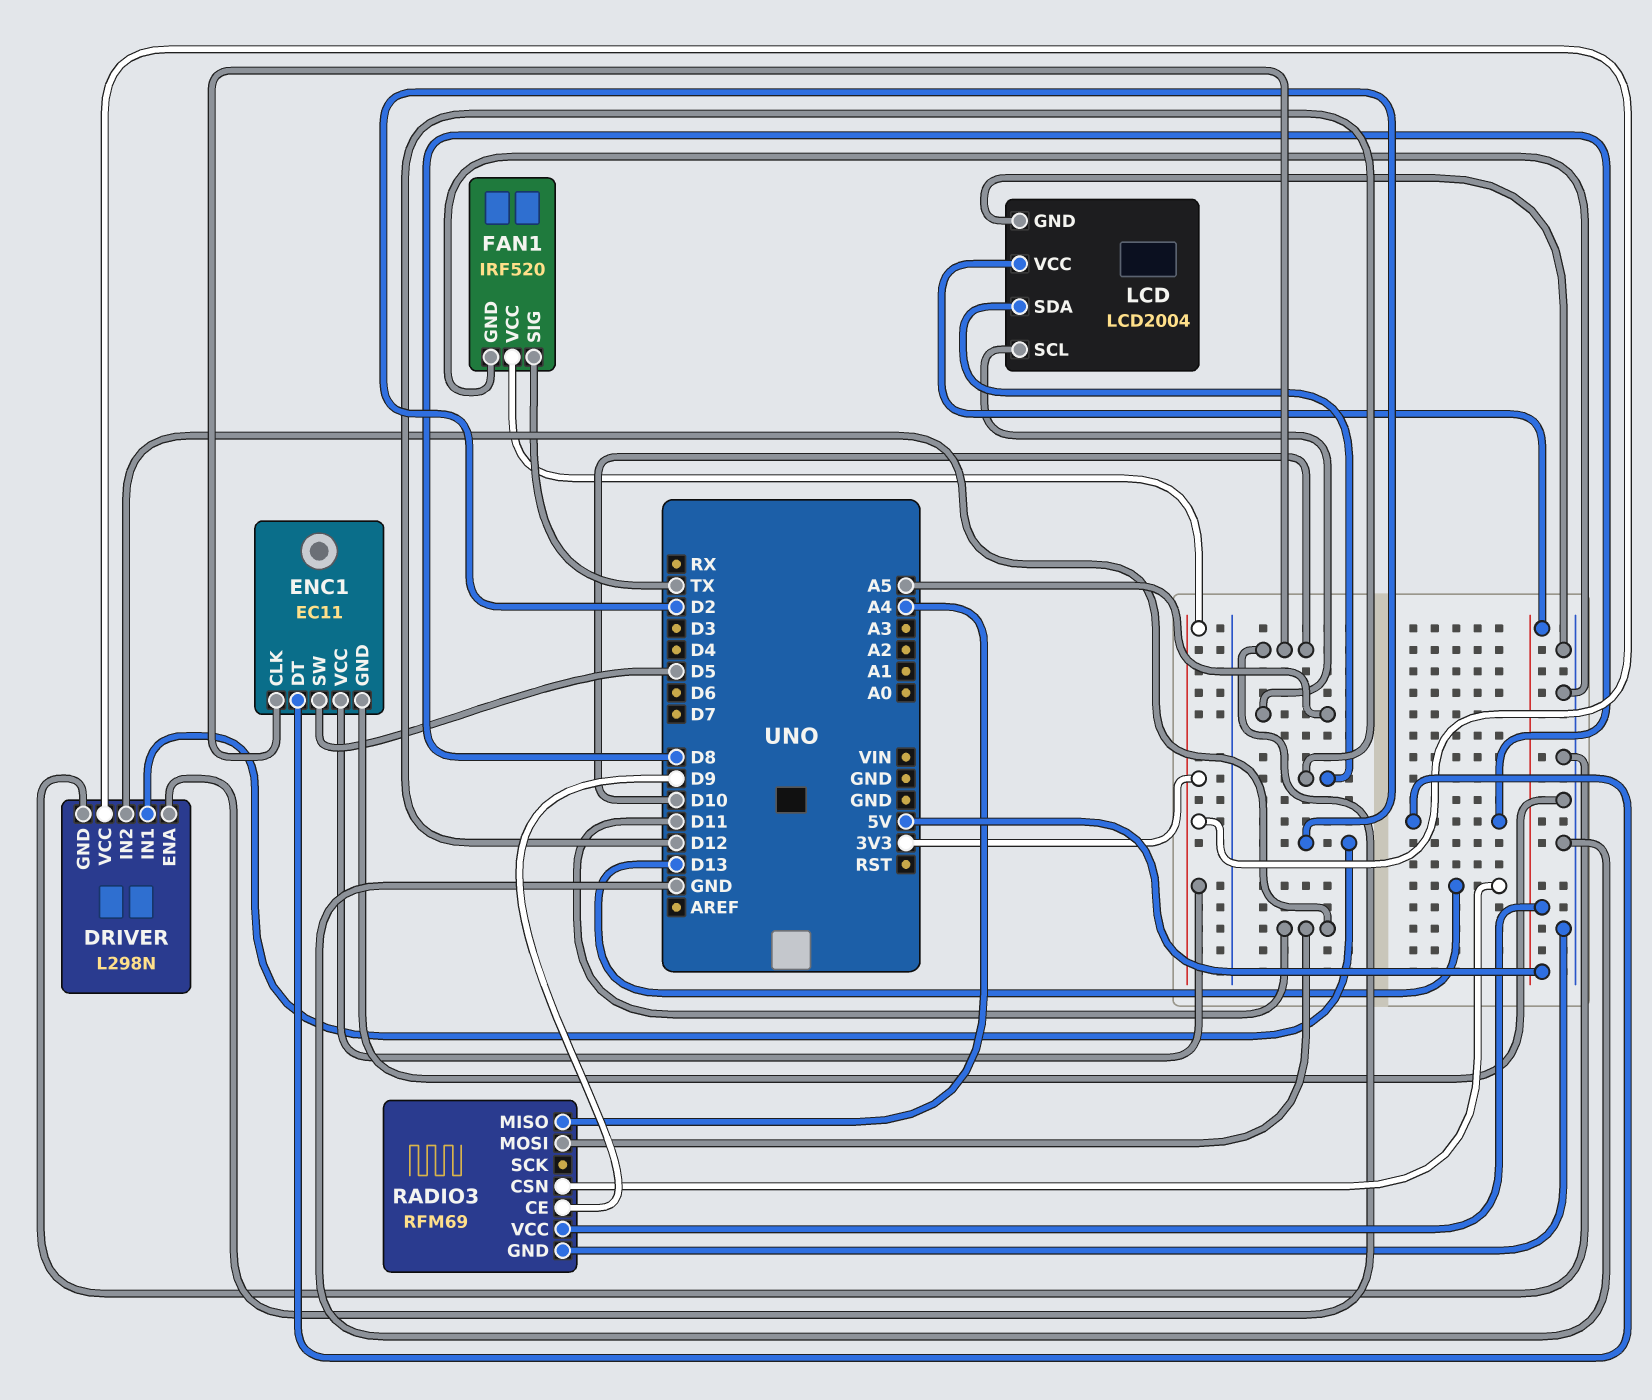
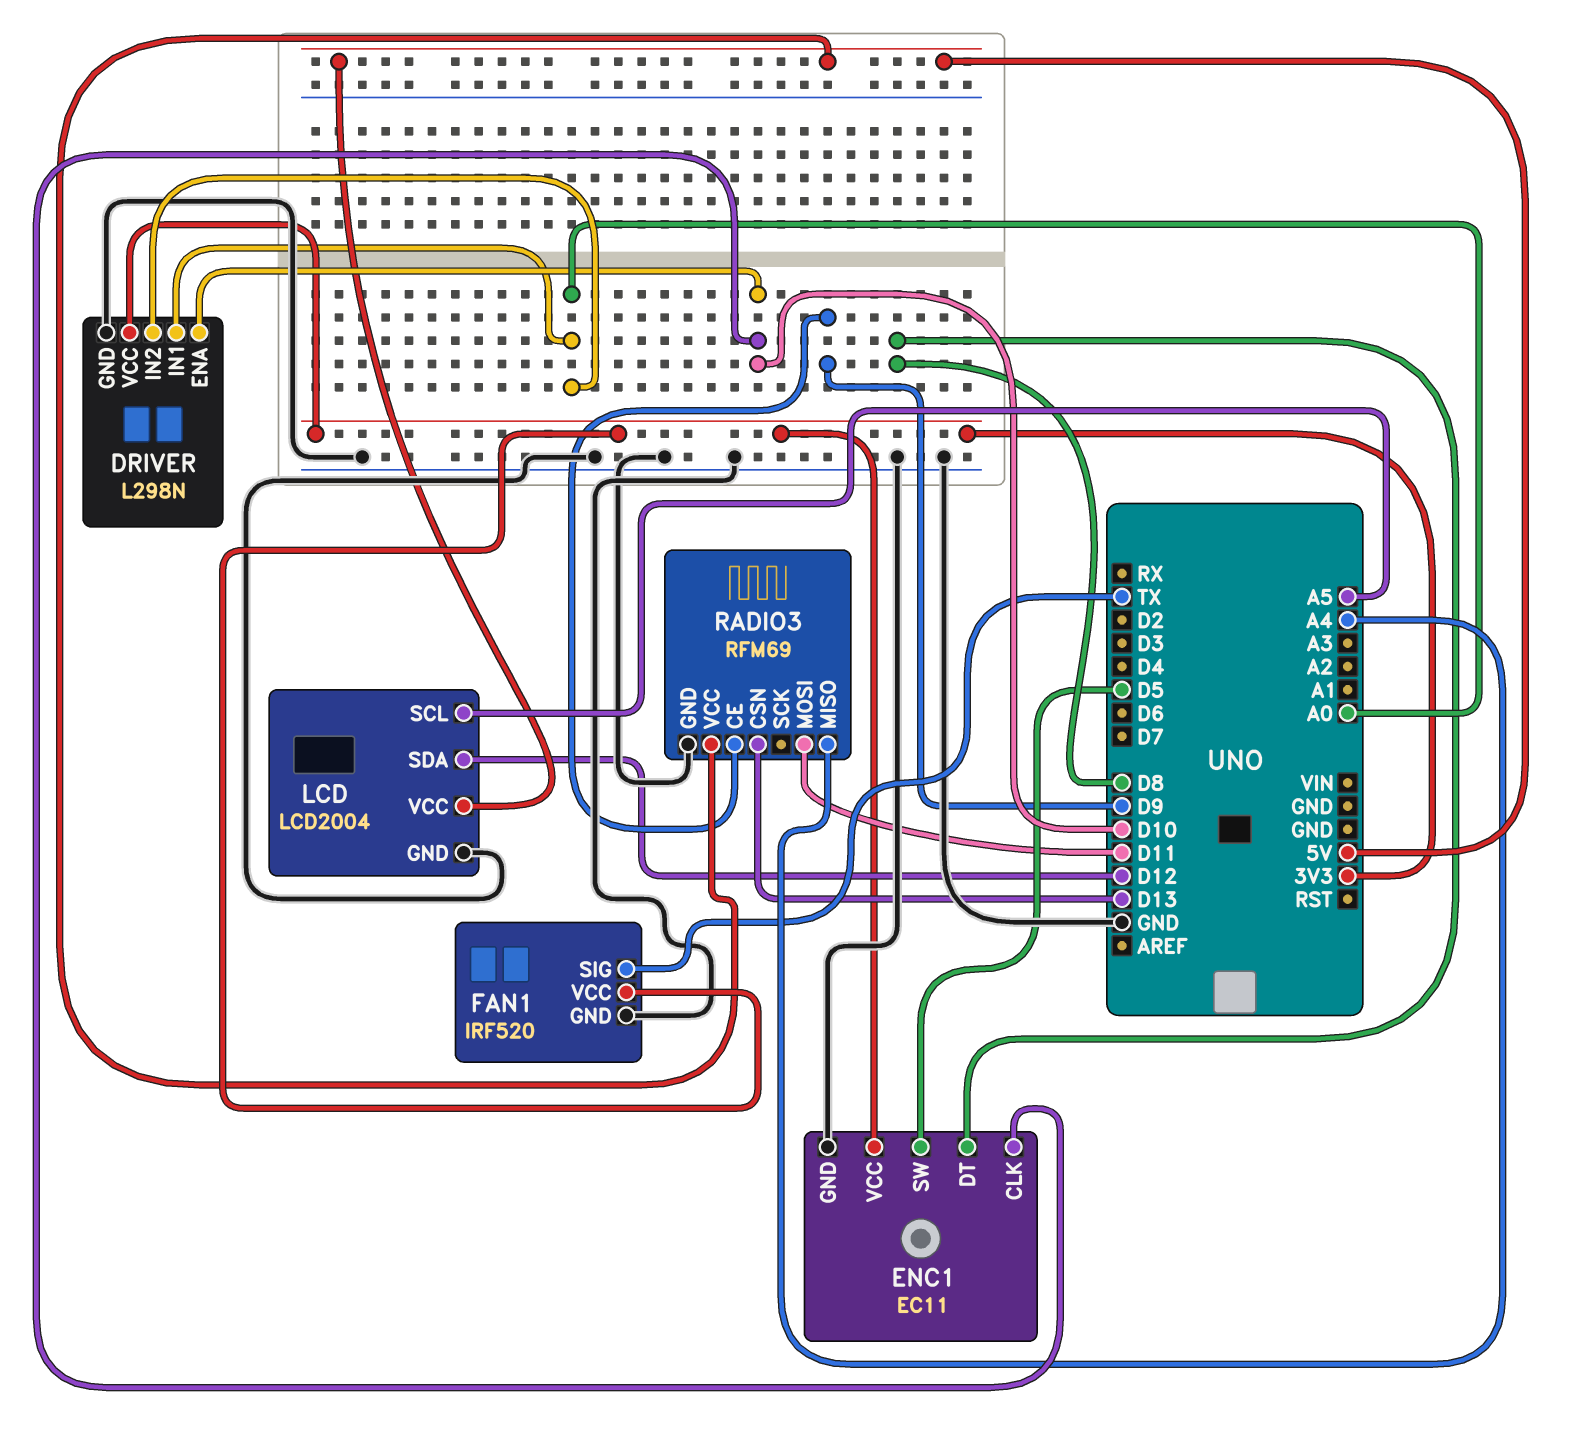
DRIVER pin IN1: D2 -> A0
DRIVER pin IN2: D11 -> A0

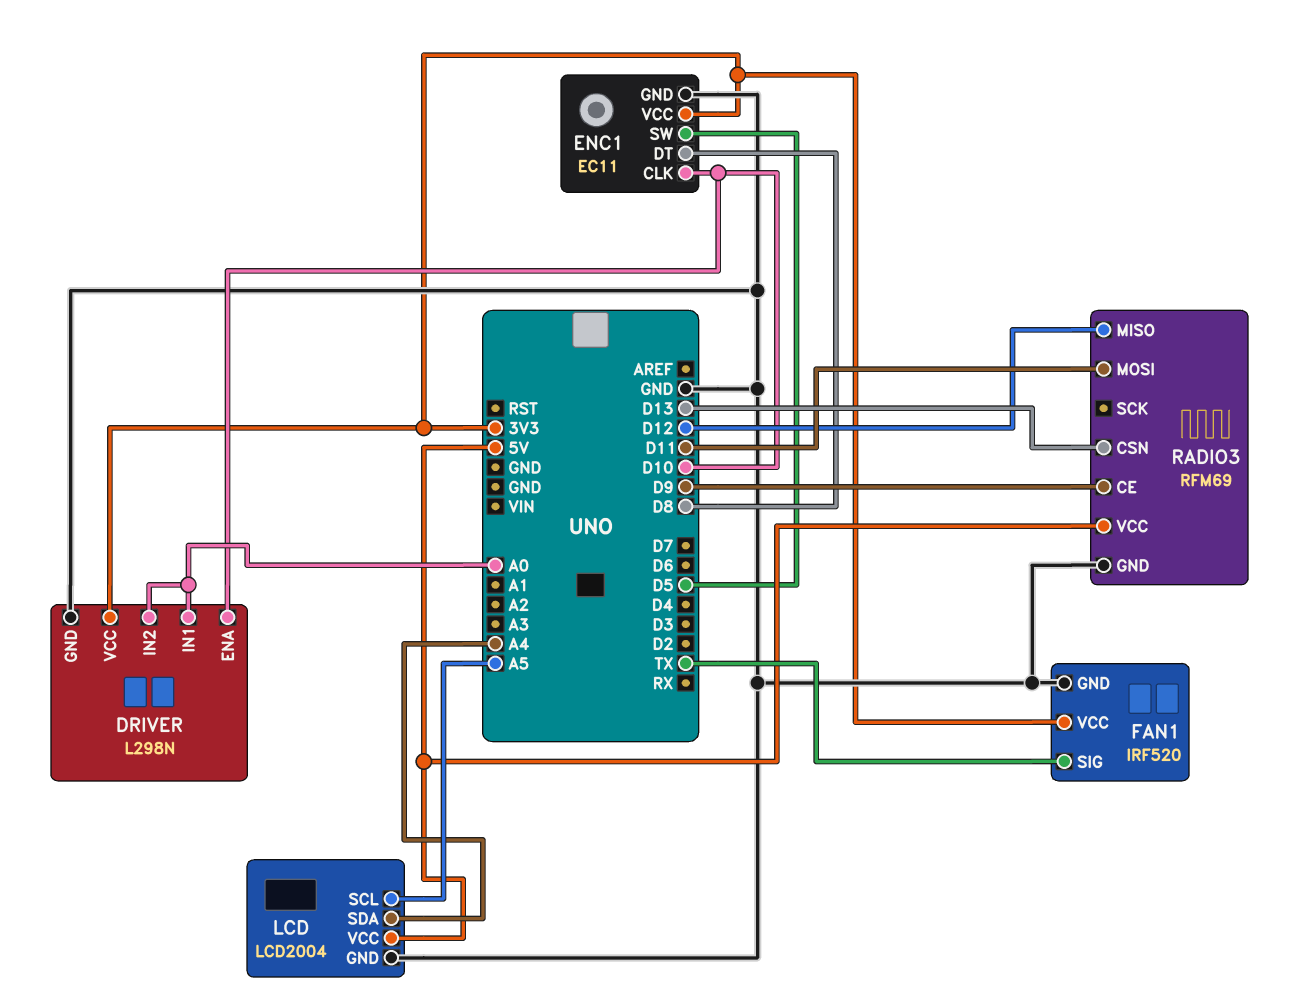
LCD pin SDA: D12 -> A4
RADIO3 pin MISO: A4 -> D12

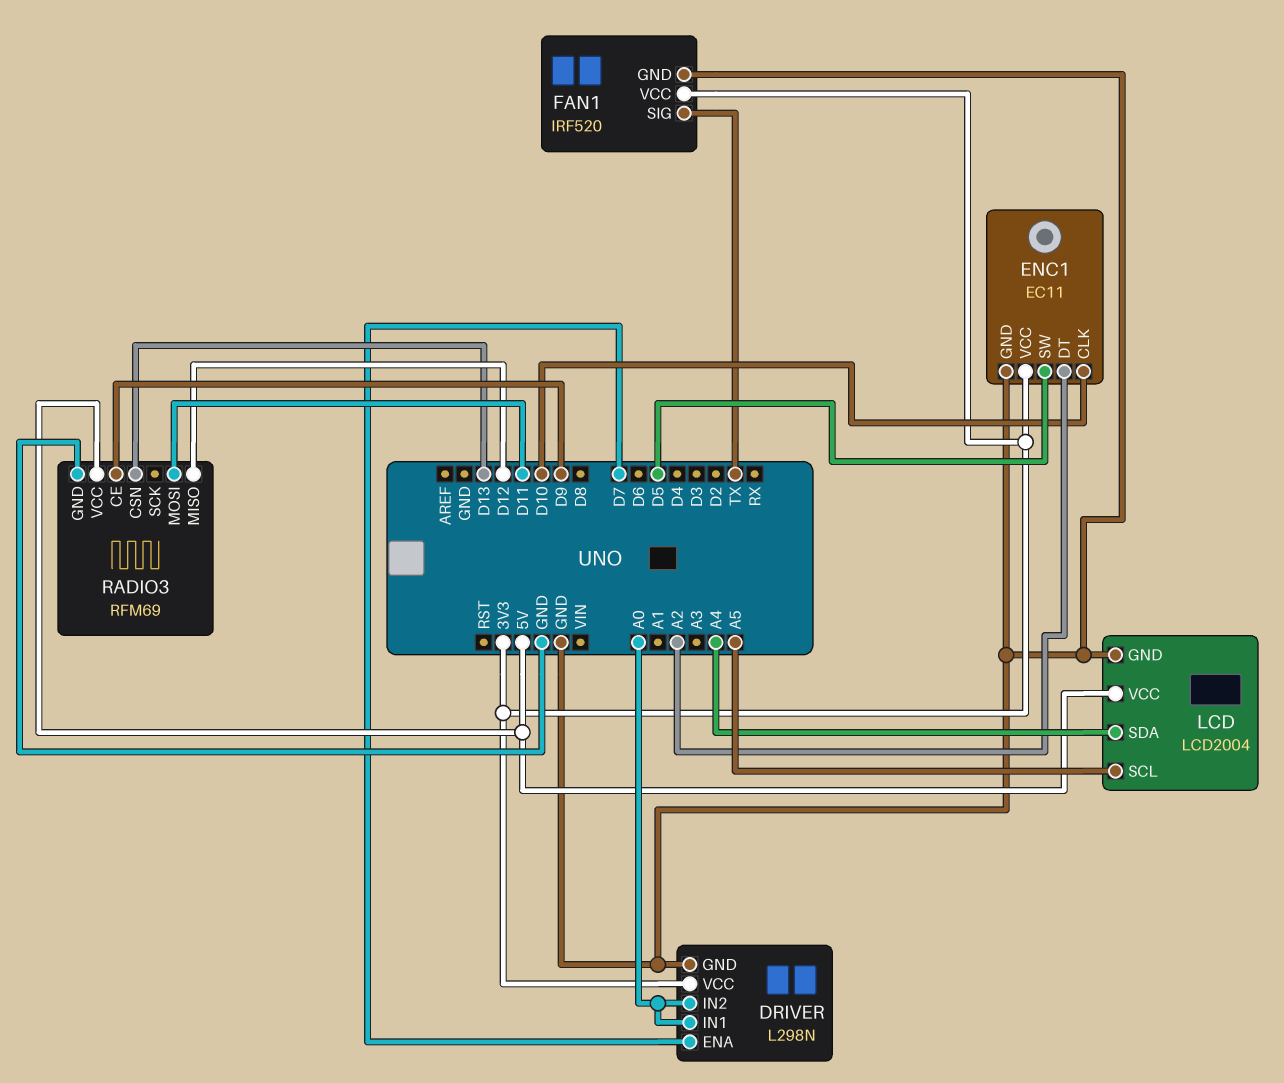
DRIVER pin ENA: D10 -> D7
ENC1 pin DT: D8 -> A2

